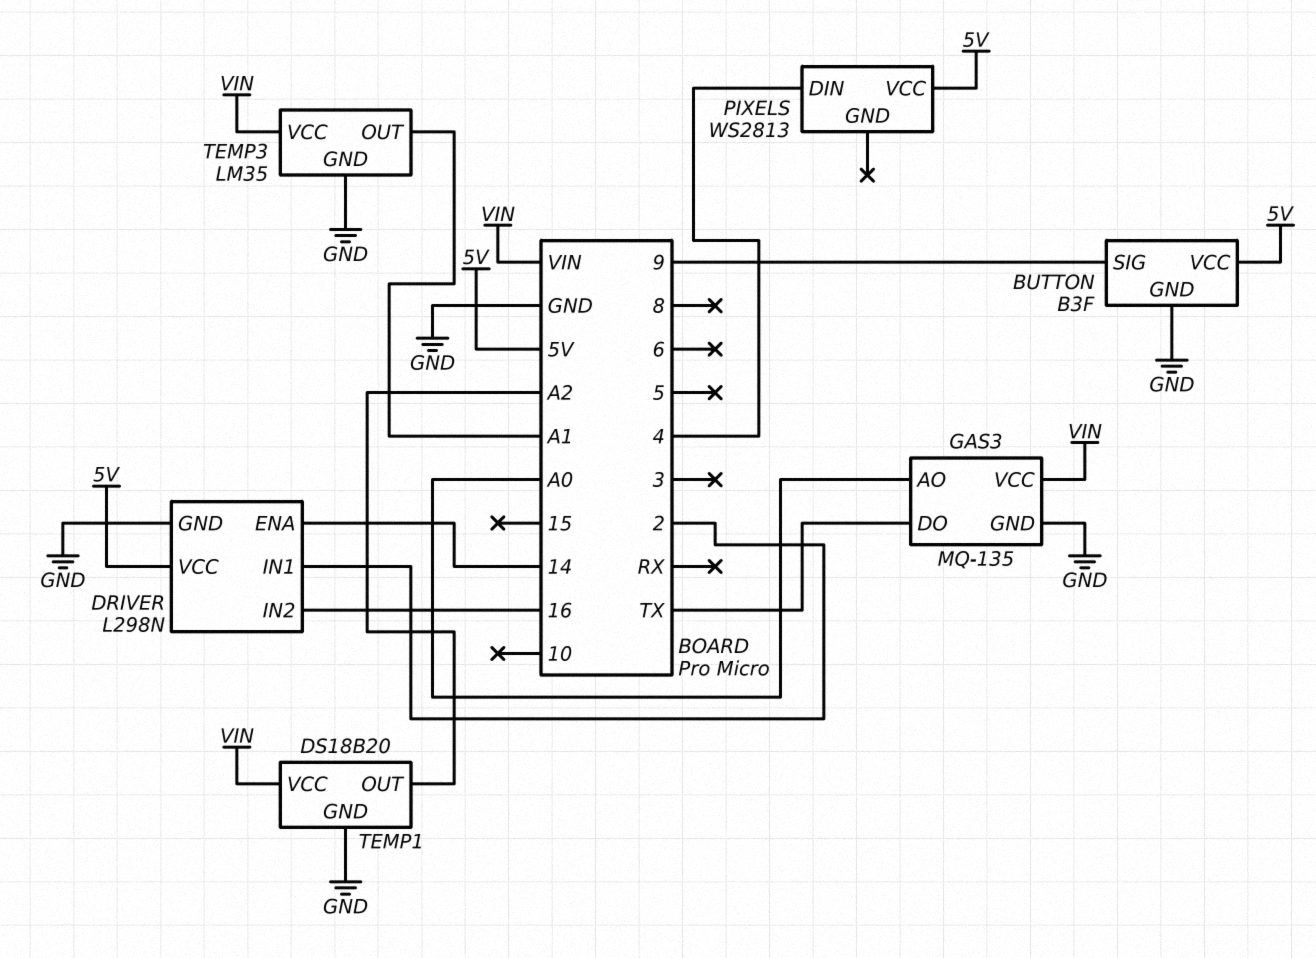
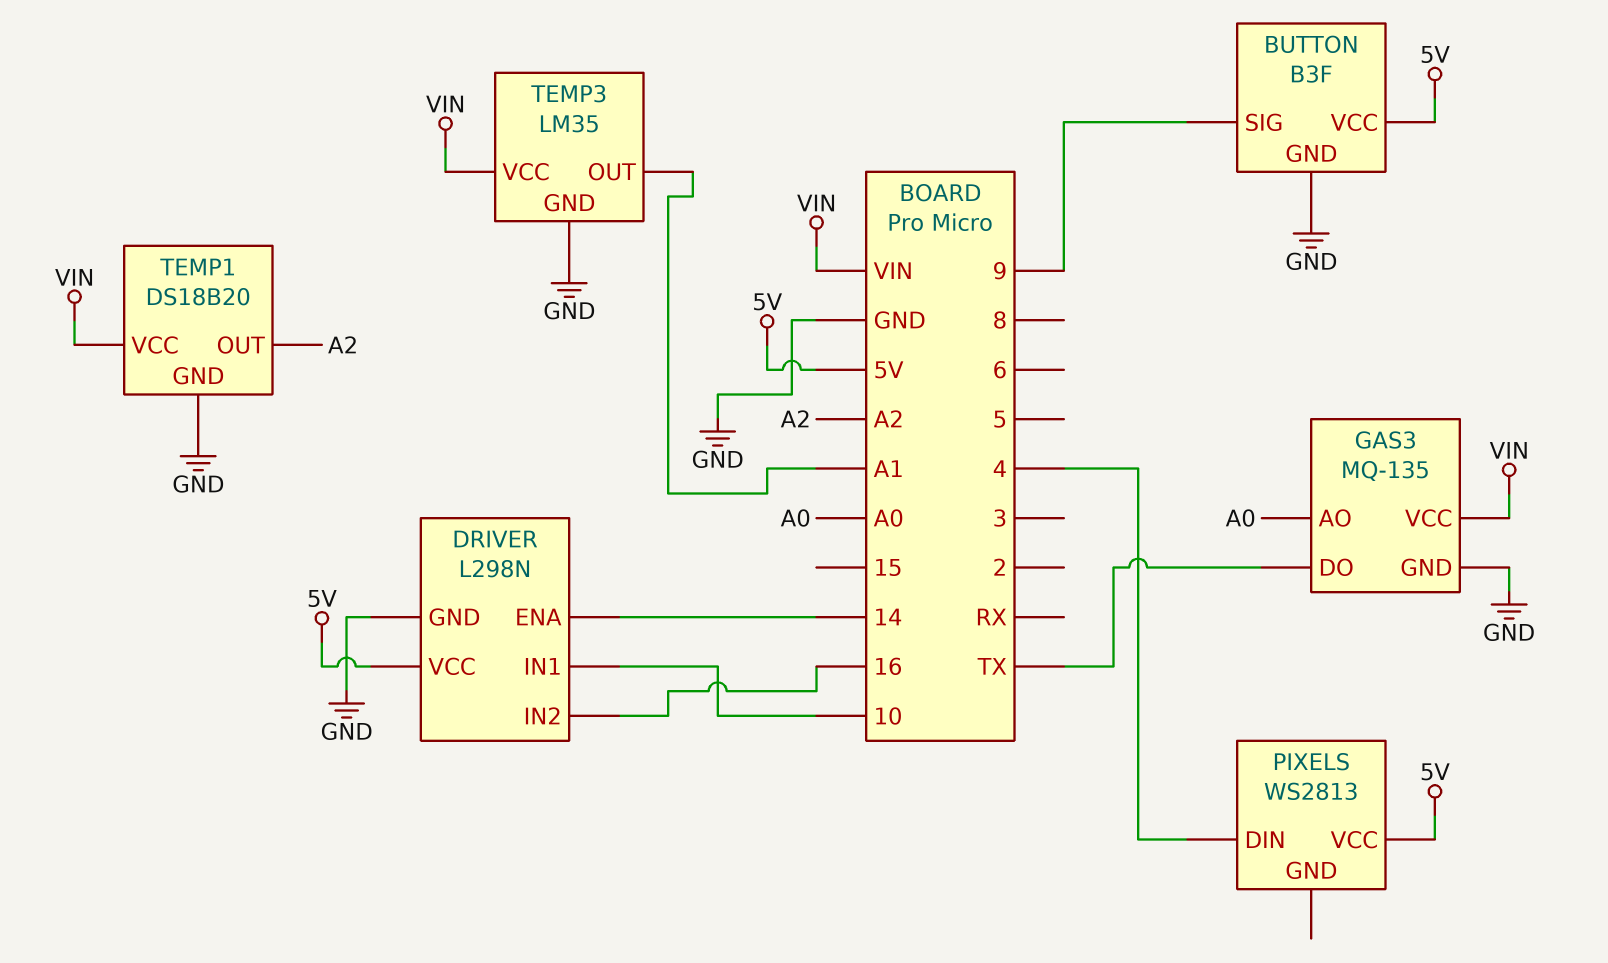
DRIVER pin IN1: 2 -> 10

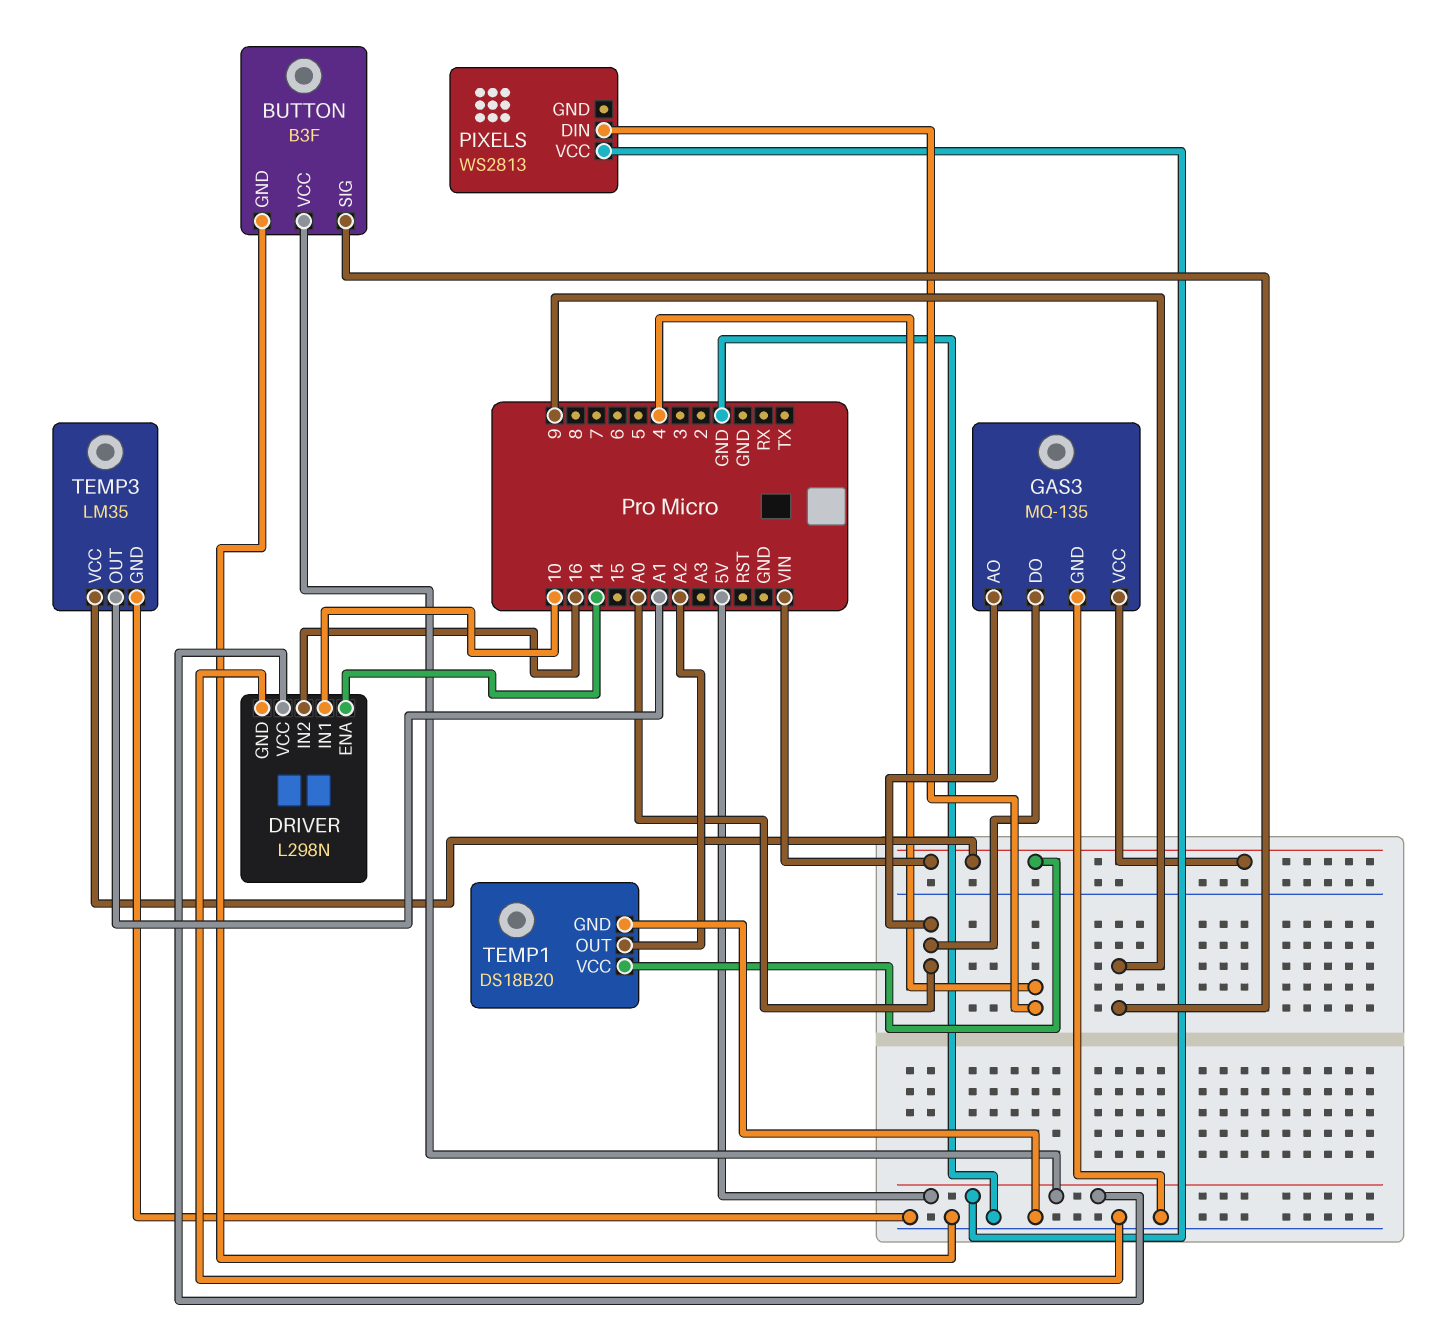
GAS3 pin DO: TX -> A0

